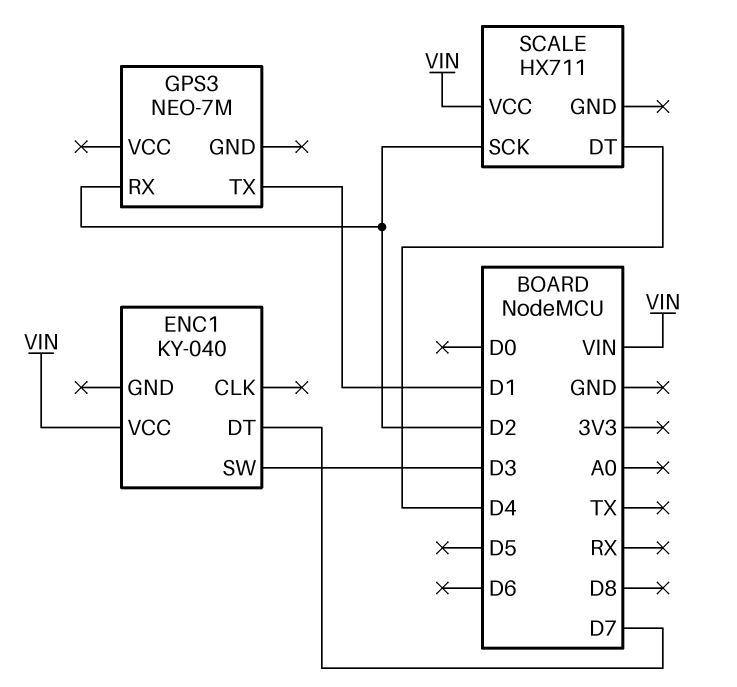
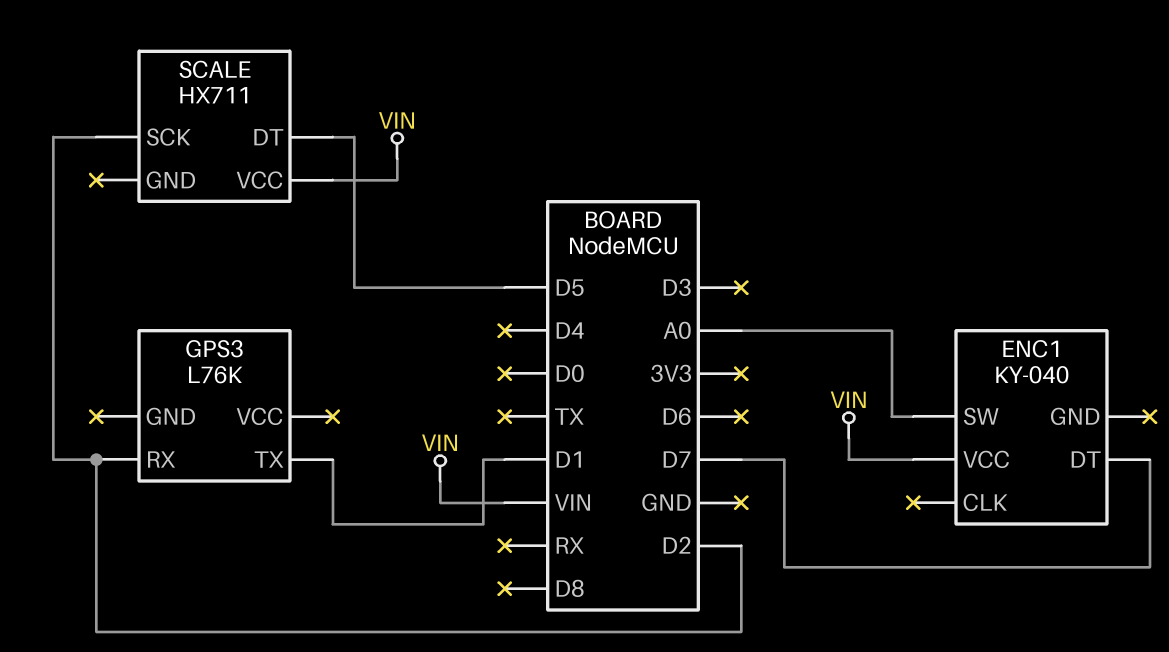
ENC1 pin SW: D3 -> A0
GPS3: NEO-7M -> L76K
SCALE pin DT: D4 -> D5

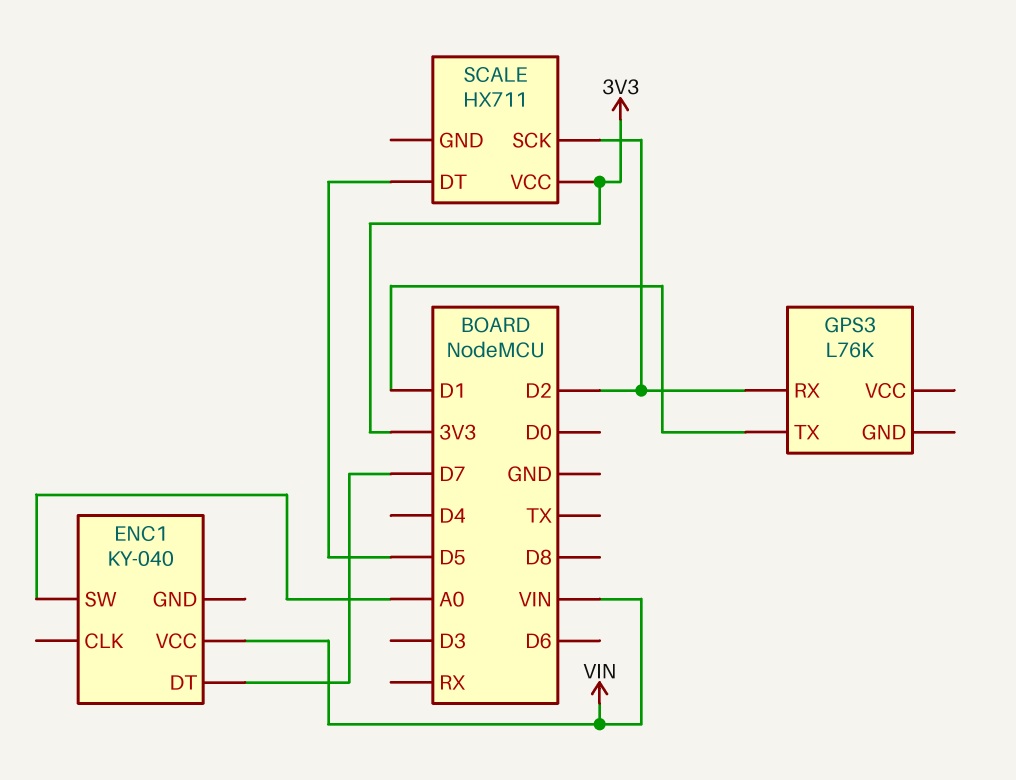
SCALE pin VCC: VIN -> 3V3

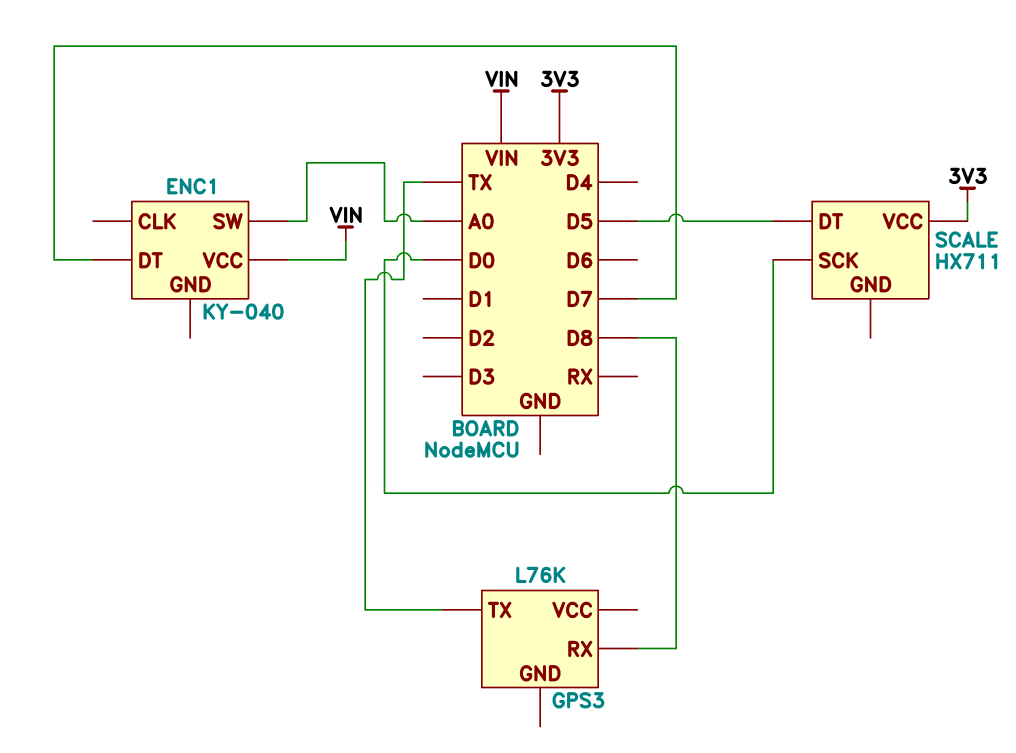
GPS3 pin RX: D2 -> D8
GPS3 pin TX: D1 -> TX
SCALE pin SCK: D2 -> D0

